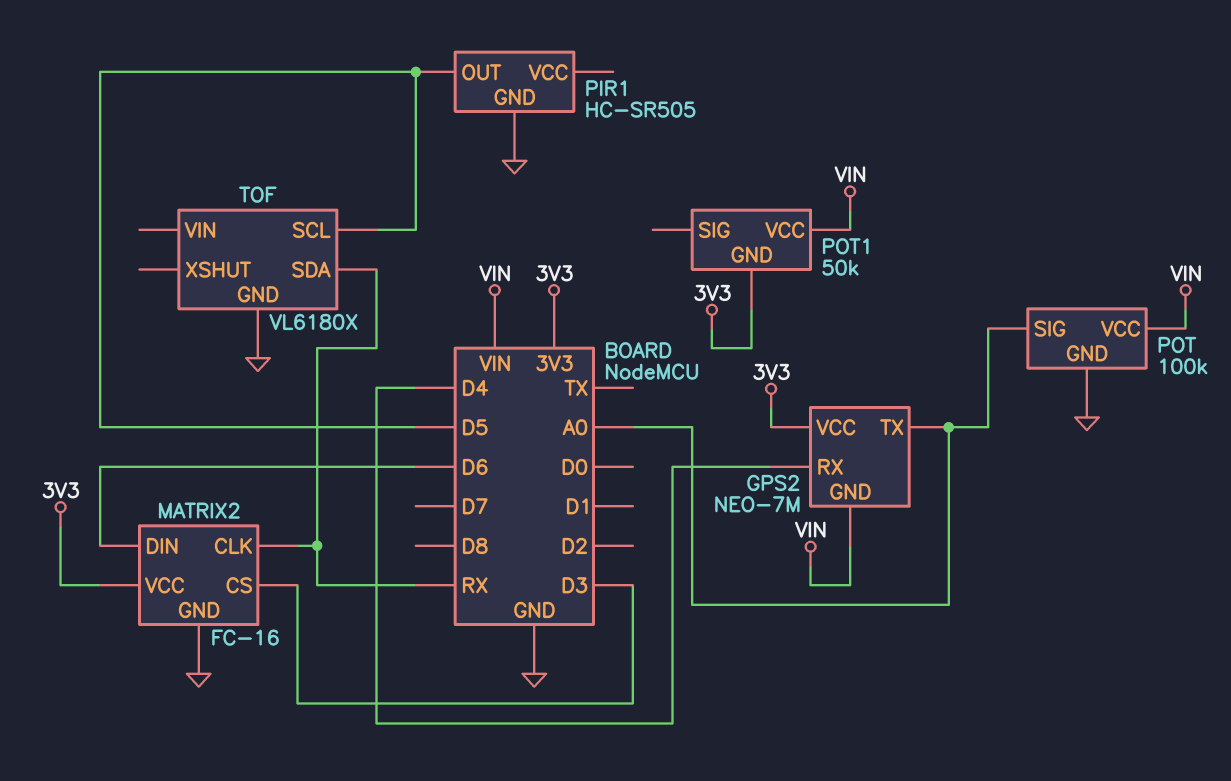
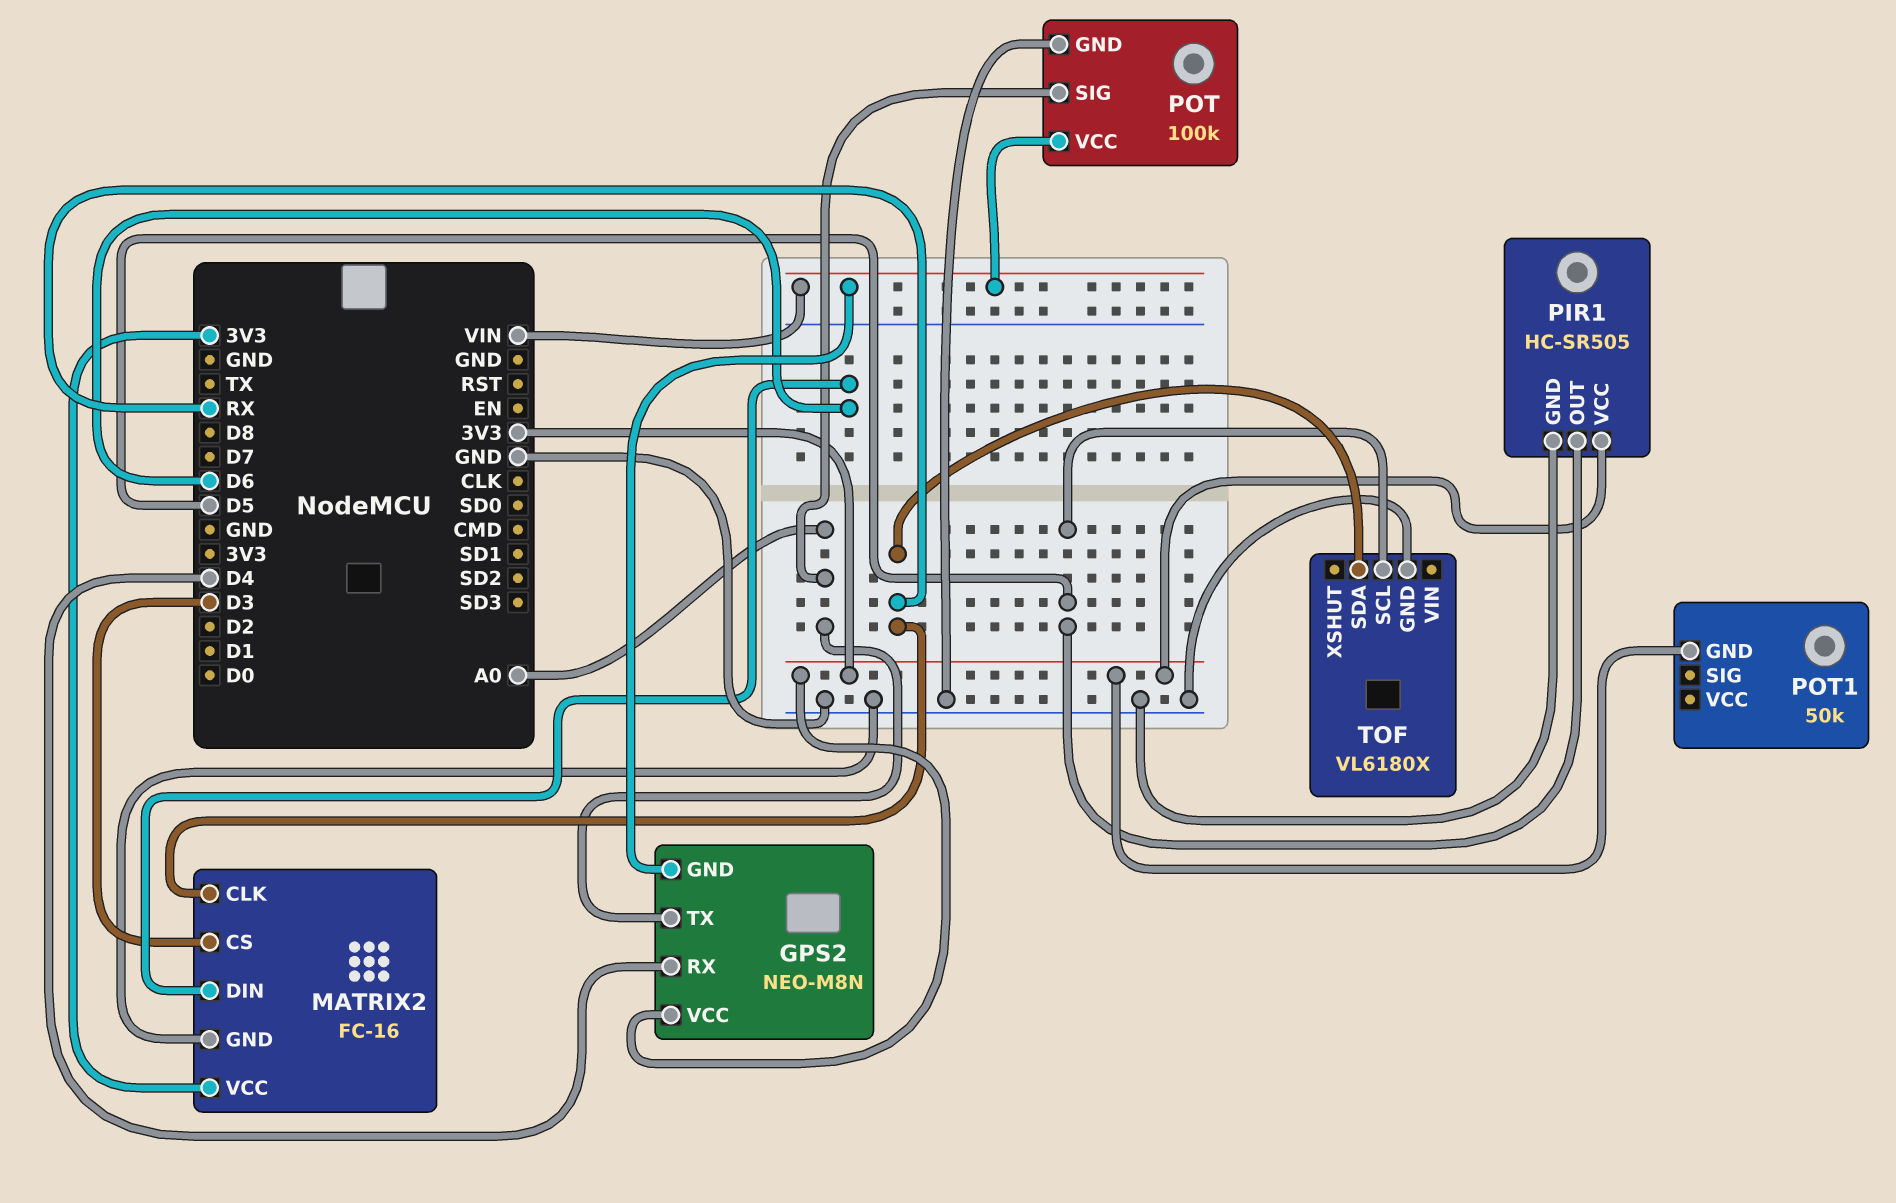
GPS2: NEO-7M -> NEO-M8N
PIR1 pin VCC: none -> 3V3
POT1 pin VCC: VIN -> none

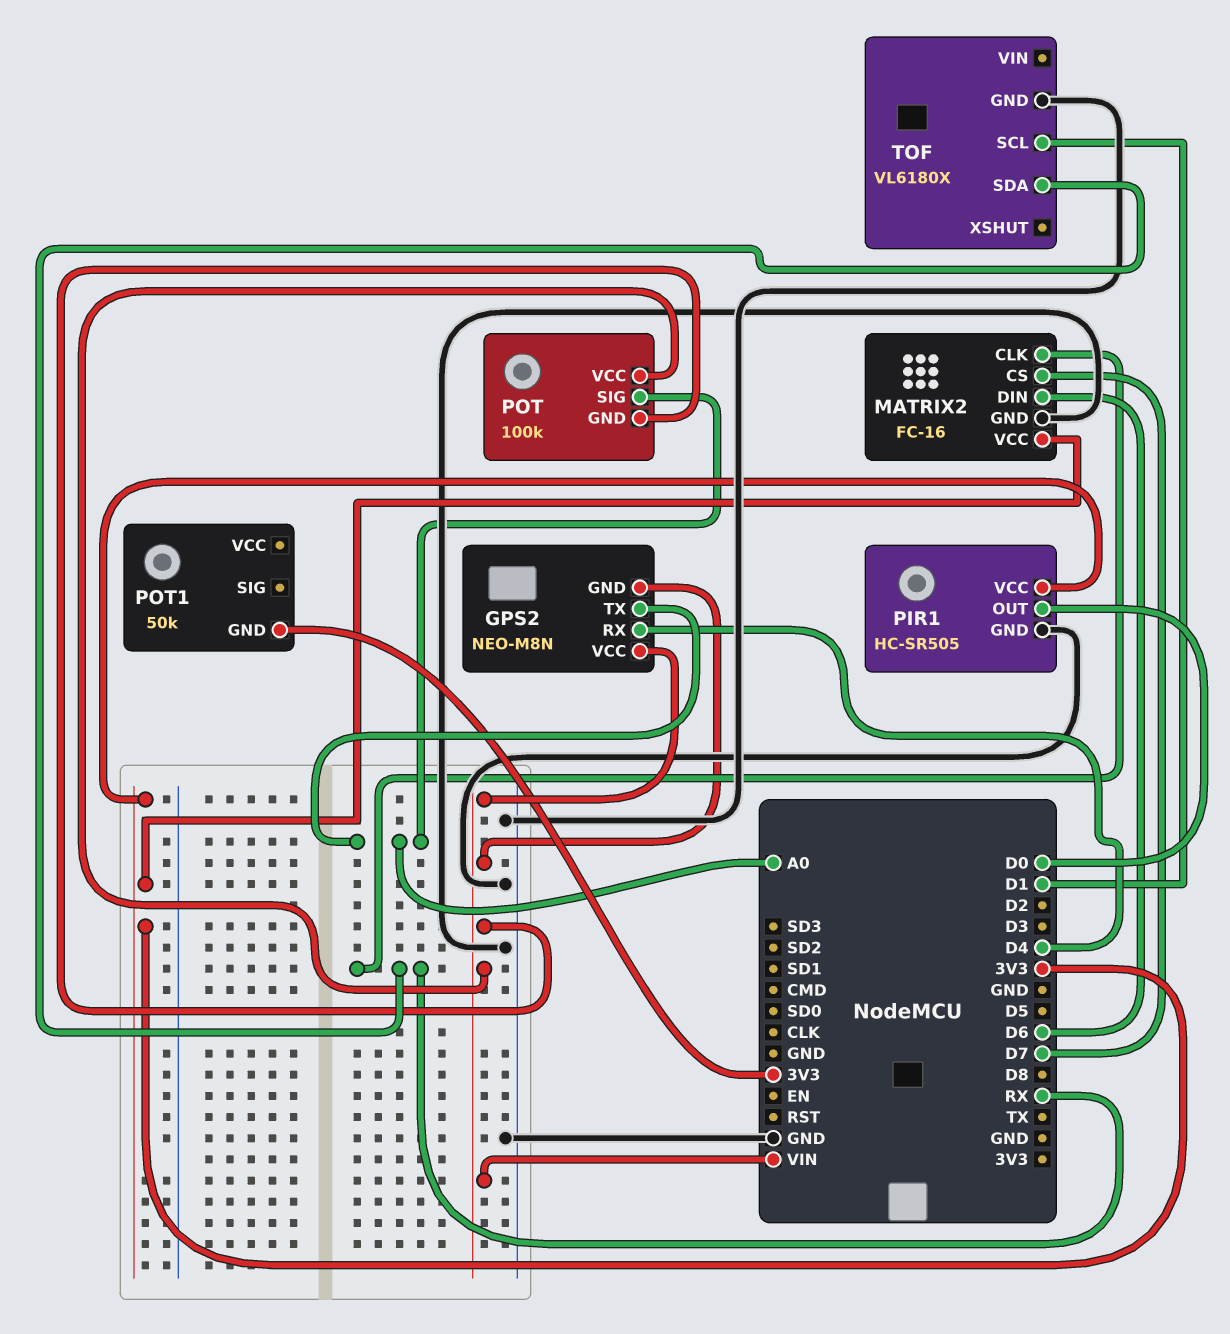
GPS2 pin VCC: 3V3 -> VIN
MATRIX2 pin CS: D3 -> D7
PIR1 pin OUT: D5 -> D0
POT pin GND: GND -> VIN
TOF pin SCL: D5 -> D1

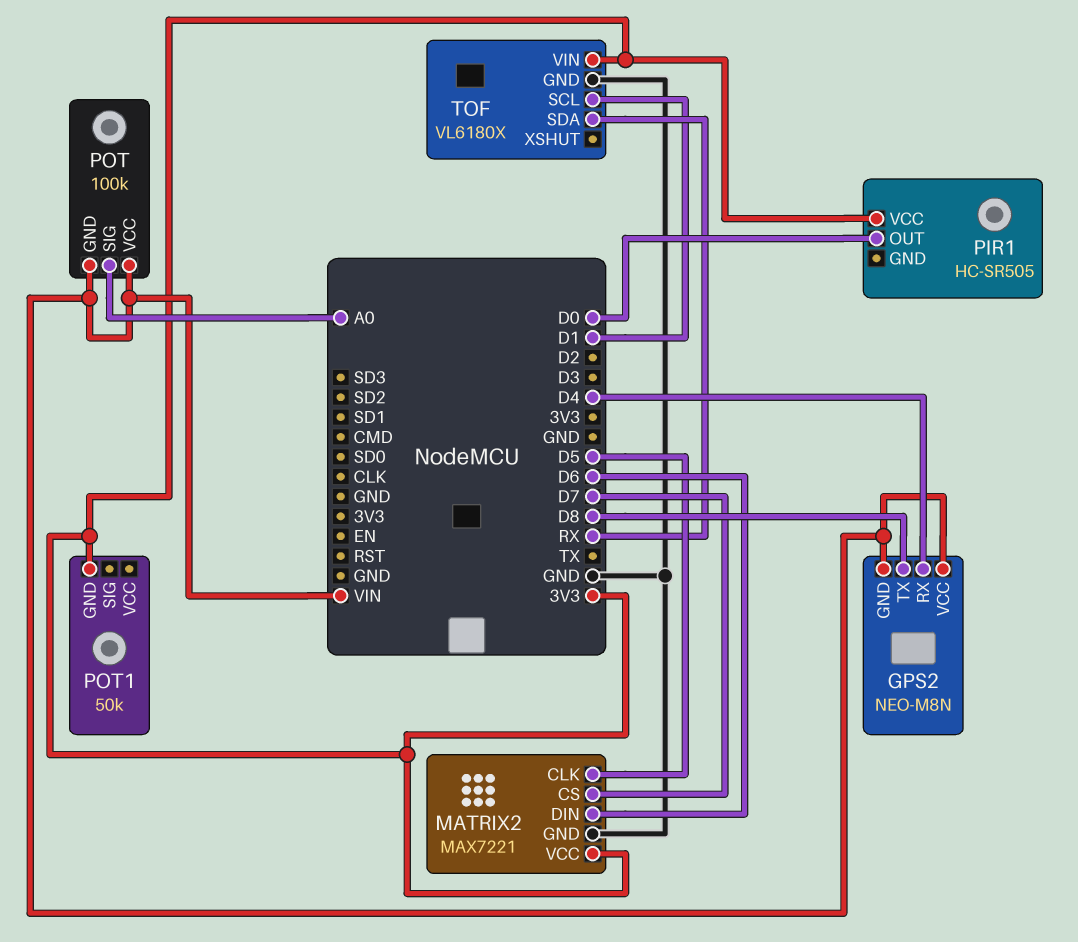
GPS2 pin TX: A0 -> D8
MATRIX2: FC-16 -> MAX7221
MATRIX2 pin CLK: RX -> D5
PIR1 pin GND: GND -> none
TOF pin VIN: none -> 3V3

